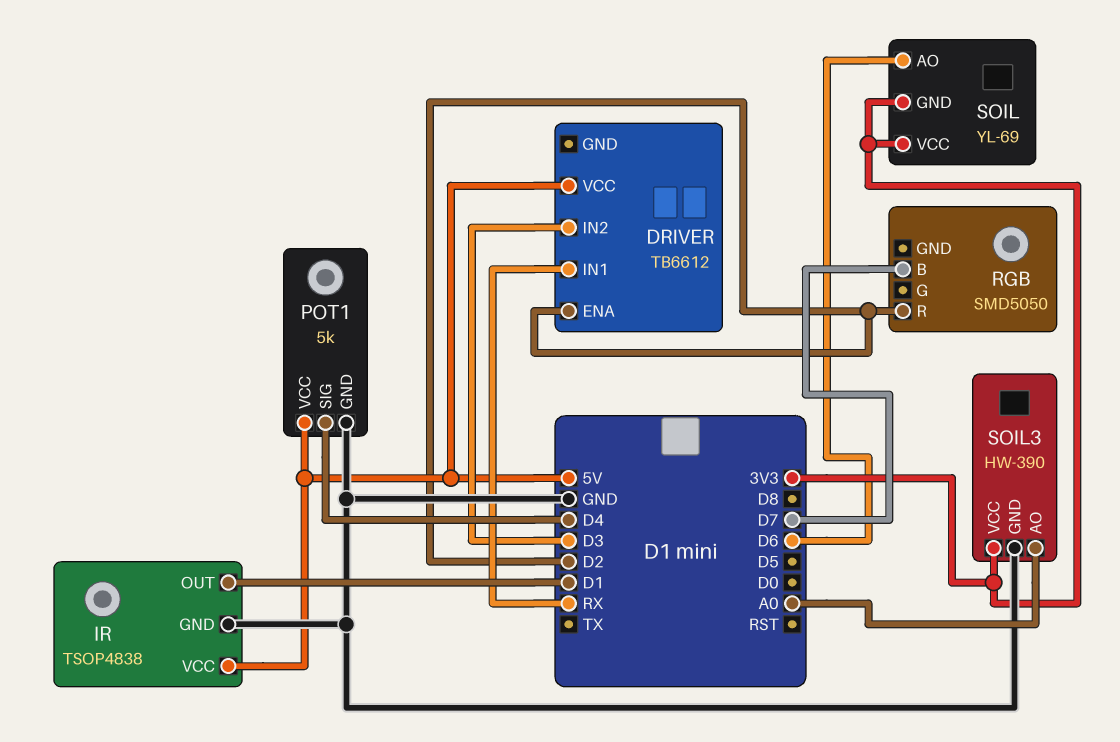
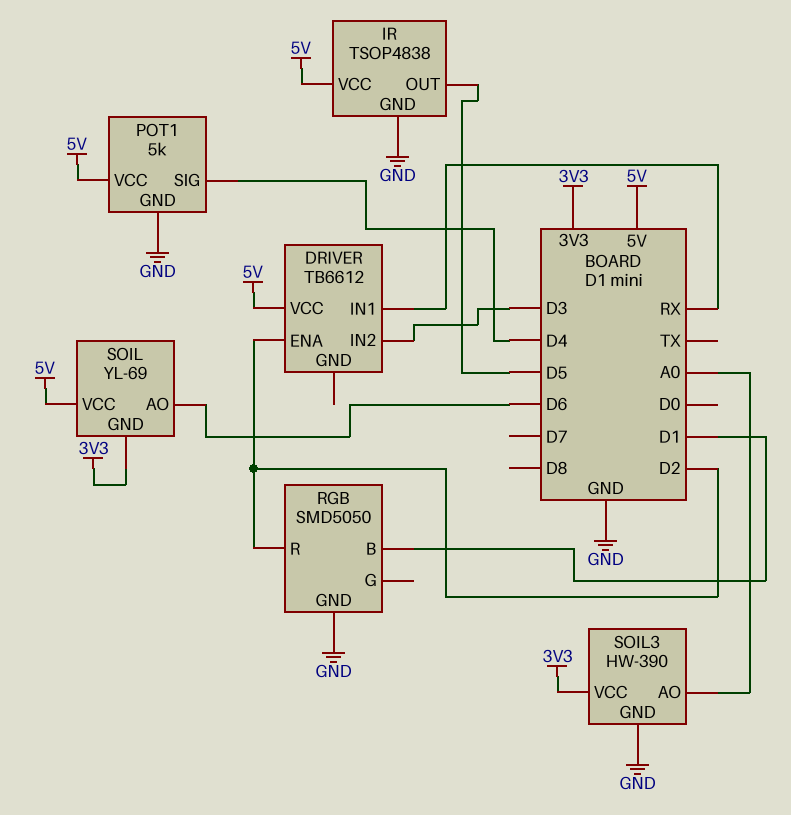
IR pin OUT: D1 -> D5
RGB pin B: D7 -> D1
RGB pin GND: none -> GND
SOIL pin VCC: 3V3 -> 5V

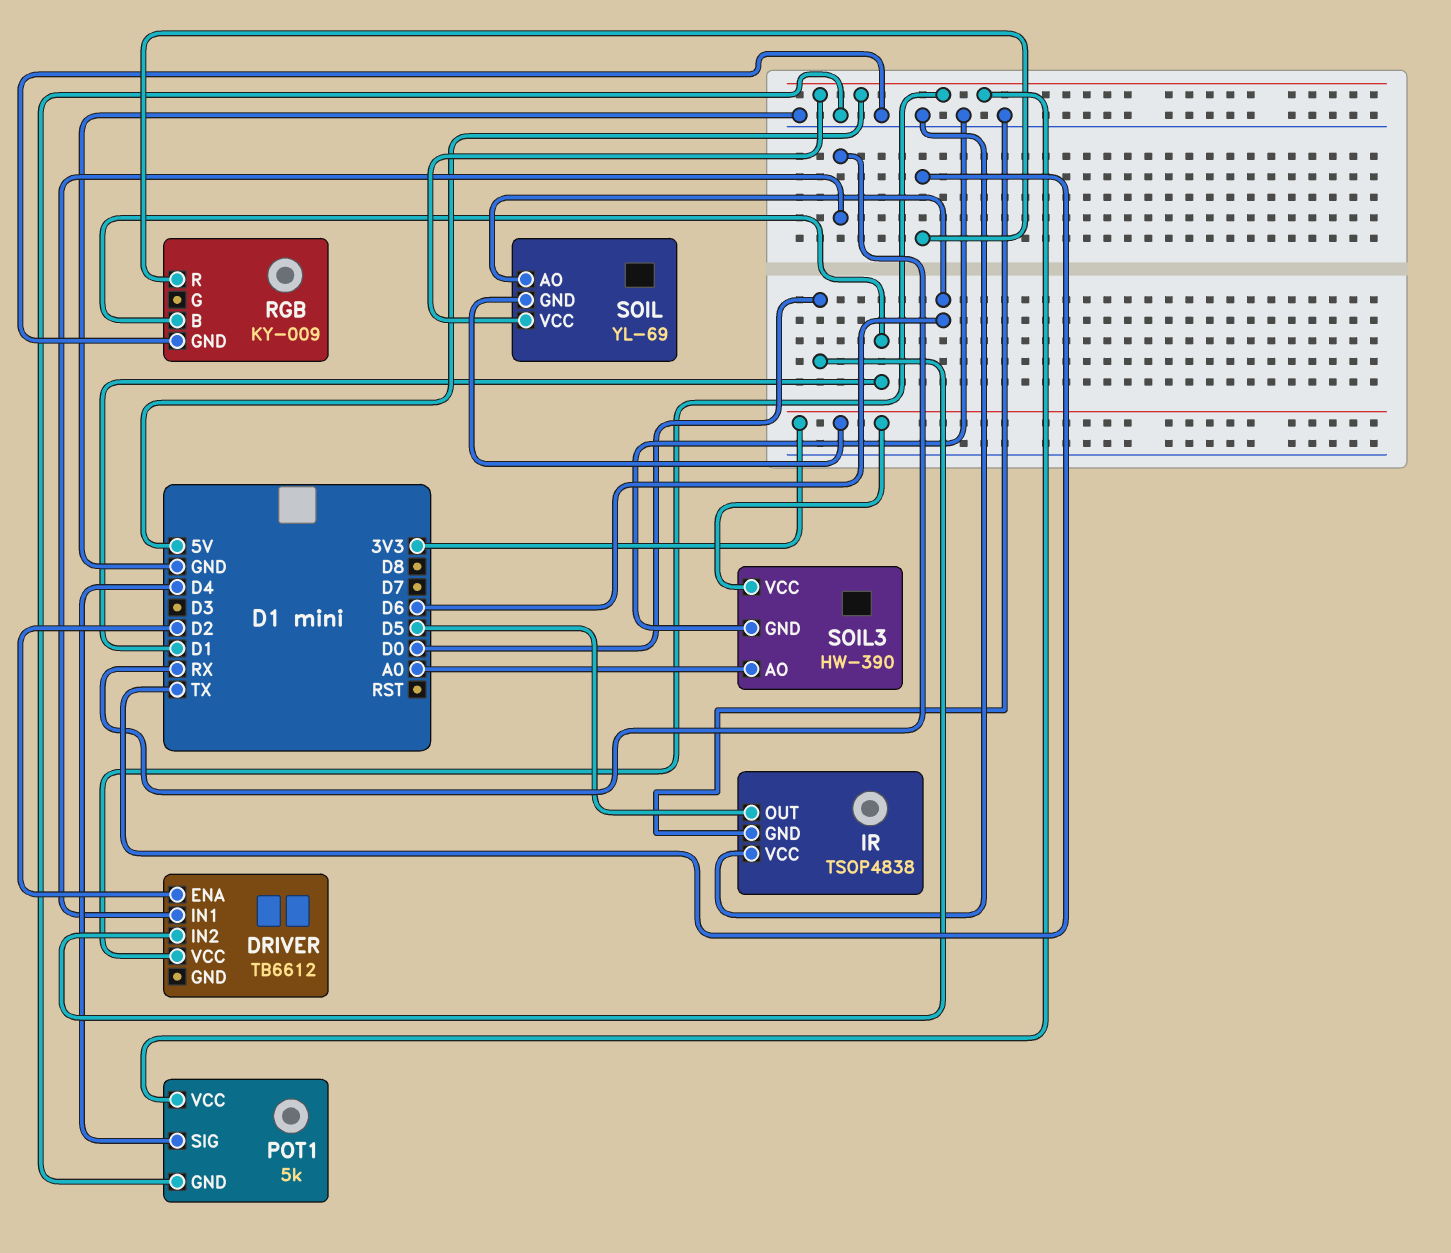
DRIVER pin IN2: D3 -> D0
IR pin VCC: 5V -> GND
RGB: SMD5050 -> KY-009
RGB pin R: D2 -> TX

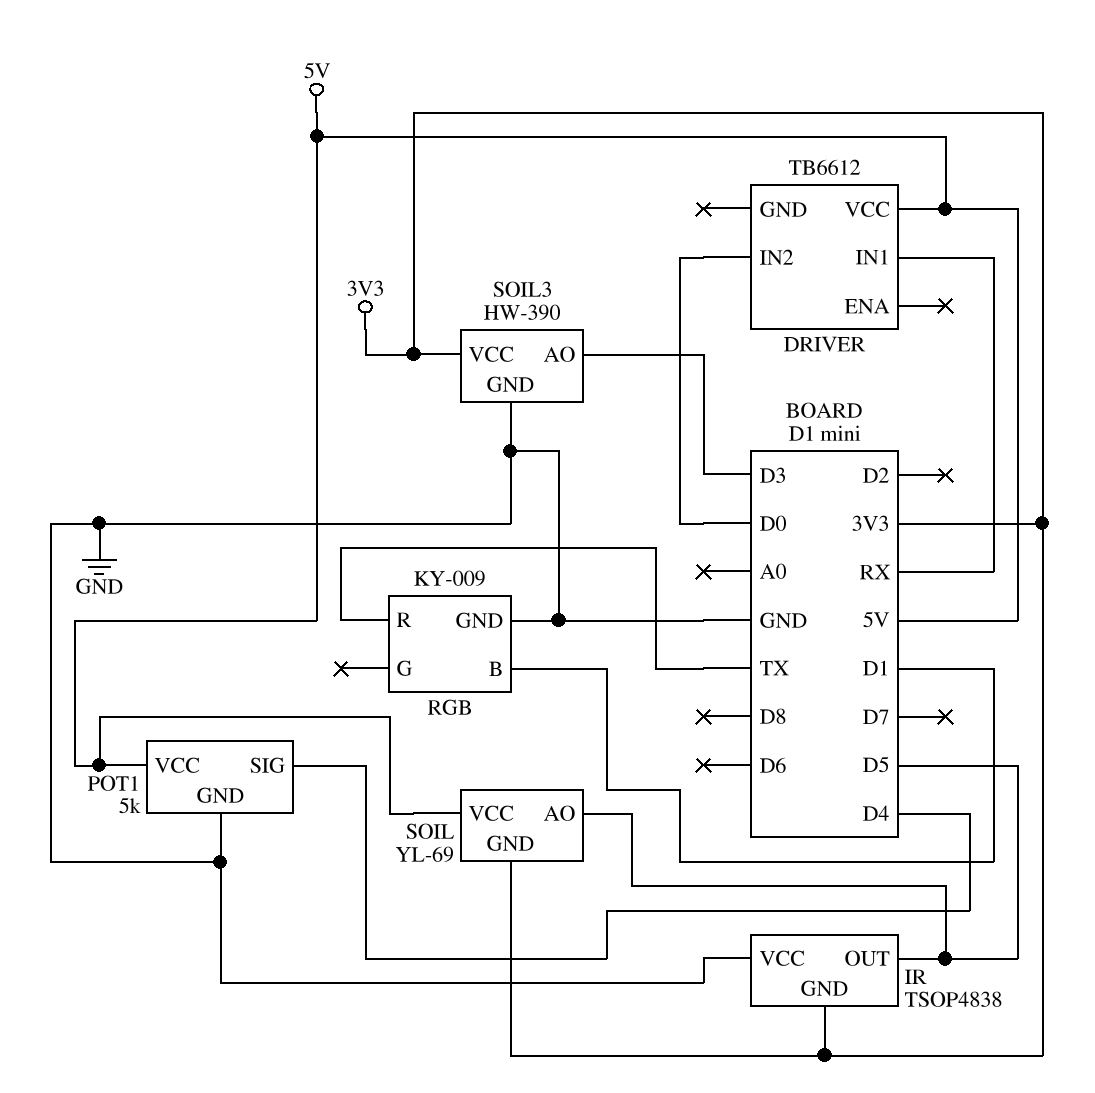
DRIVER pin ENA: D2 -> none
IR pin GND: GND -> 3V3
SOIL pin AO: D6 -> D5
SOIL3 pin AO: A0 -> D3

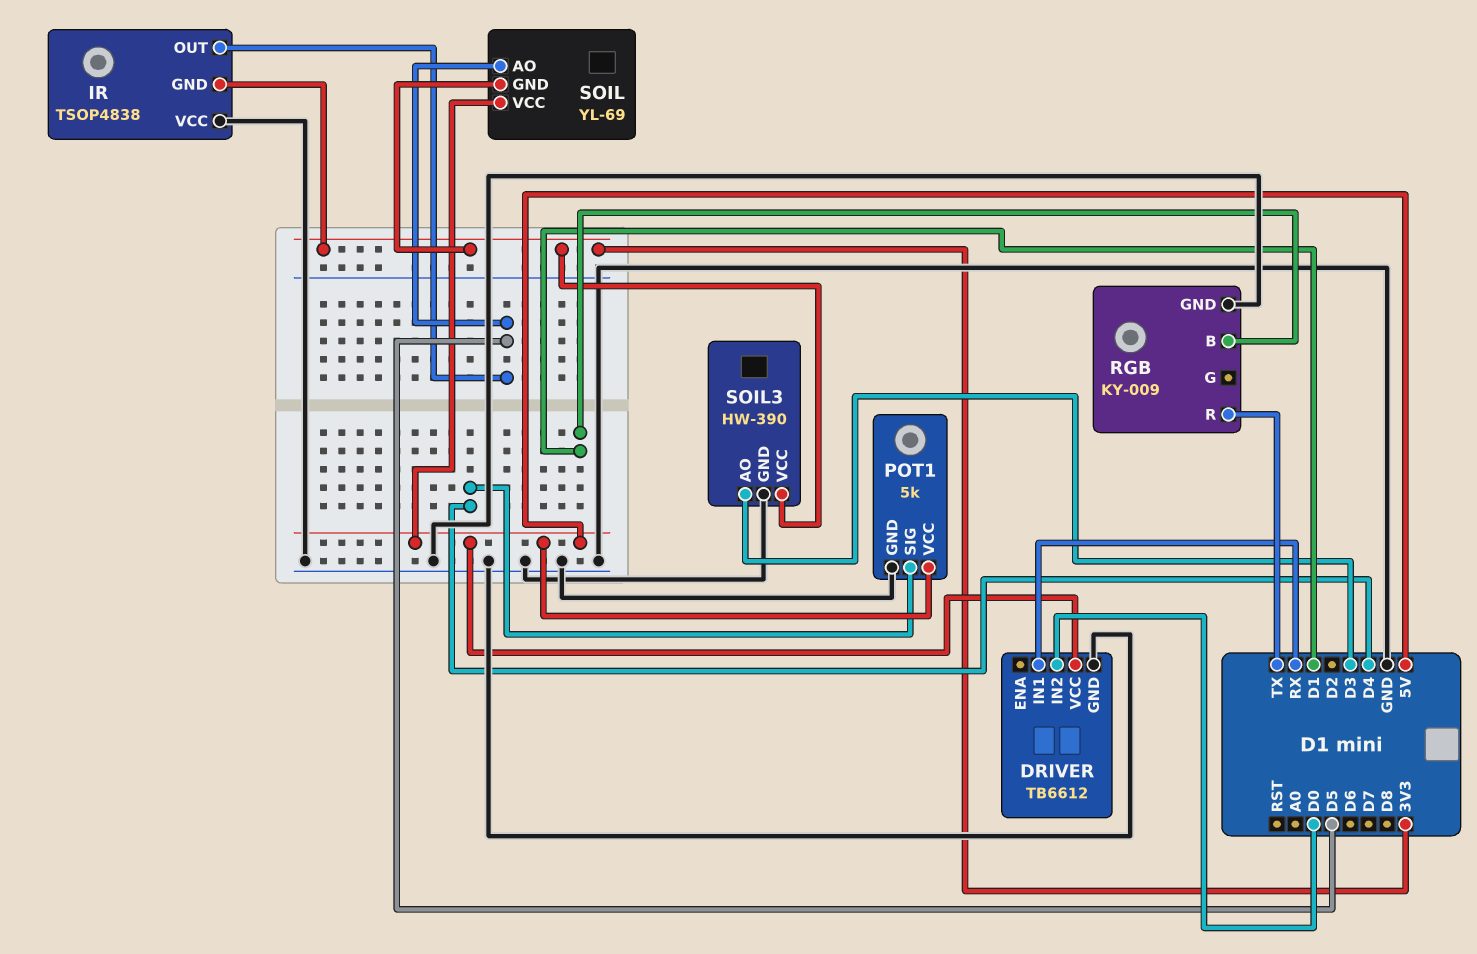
DRIVER pin GND: none -> GND

